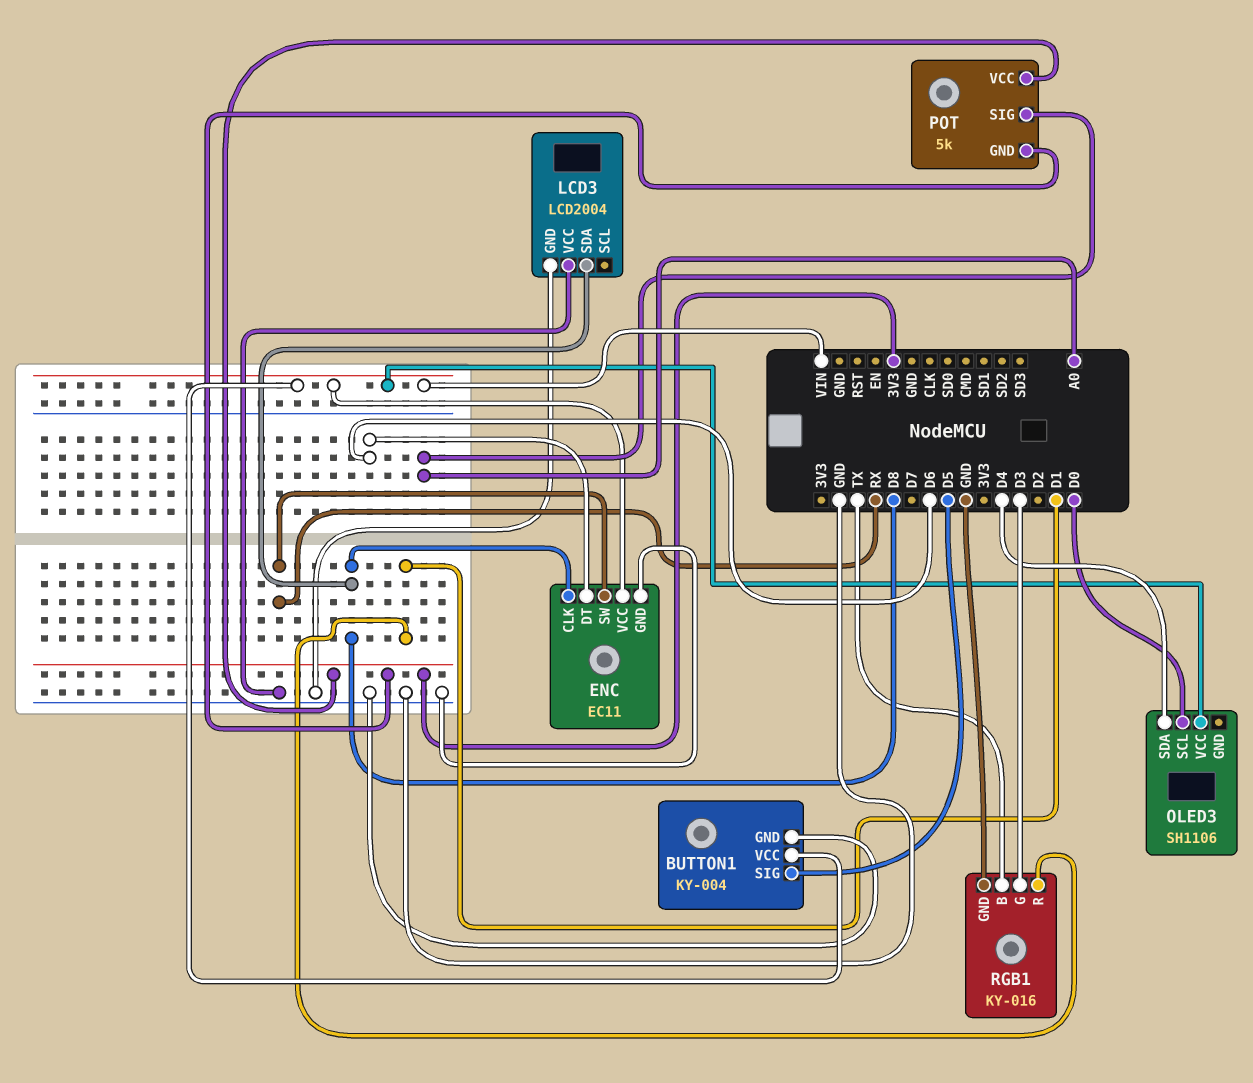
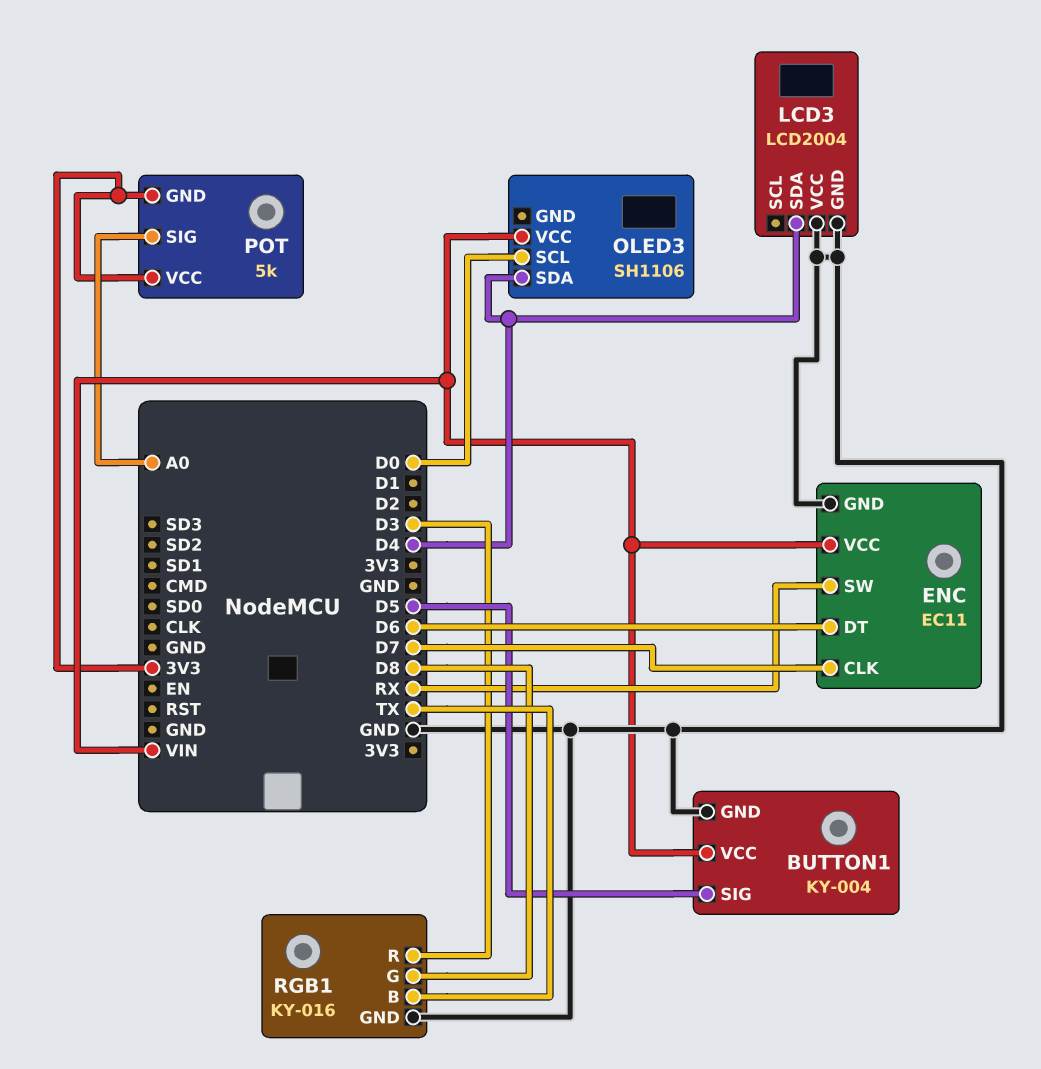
ENC pin CLK: D8 -> D7
LCD3 pin SDA: D8 -> D4
RGB1 pin G: D3 -> D8
RGB1 pin R: D1 -> D3

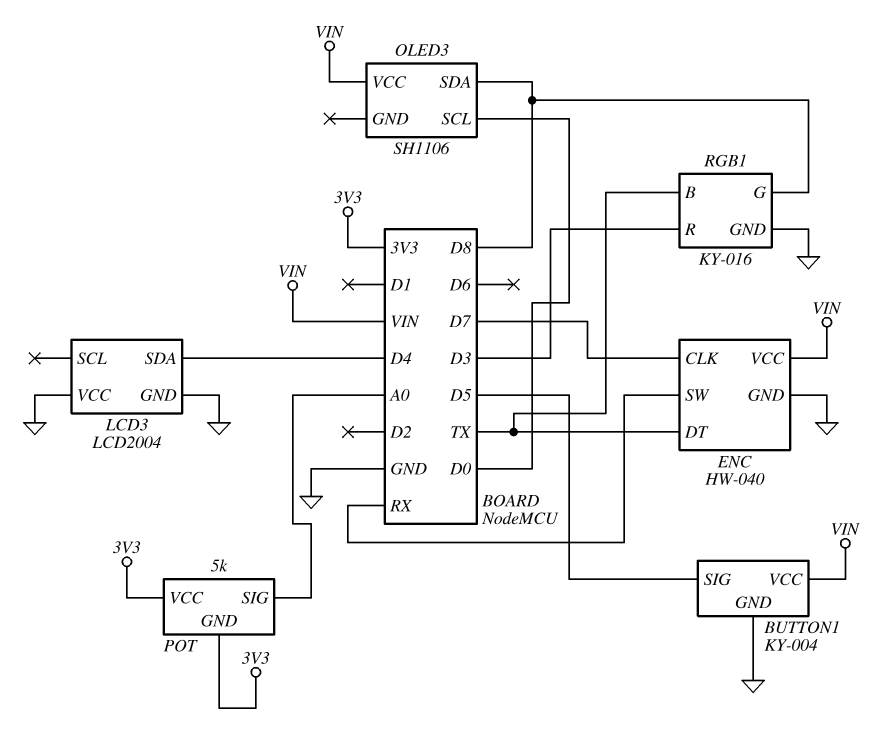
ENC: EC11 -> HW-040
ENC pin DT: D6 -> TX
OLED3 pin SDA: D4 -> D8

